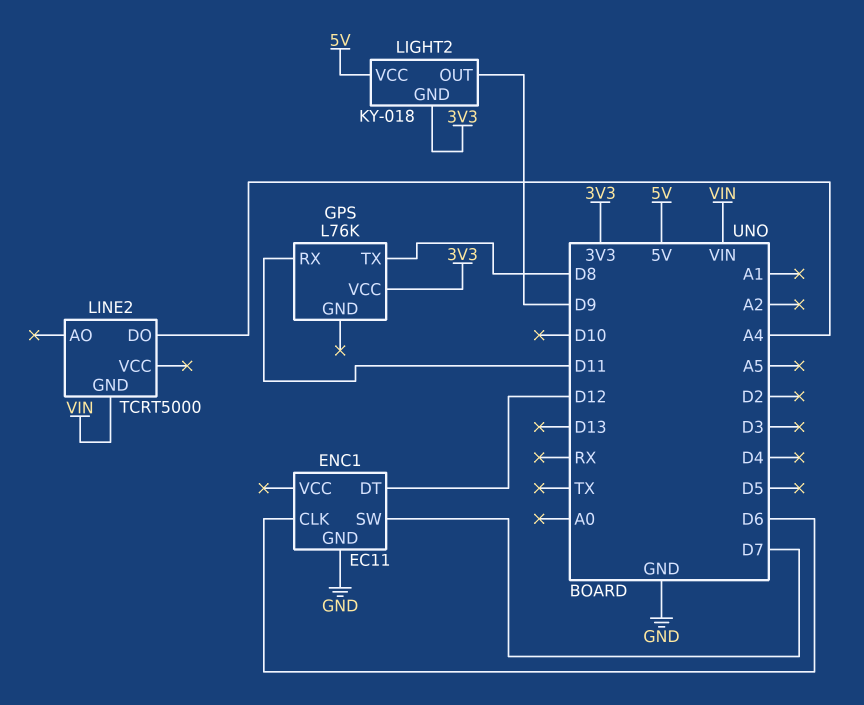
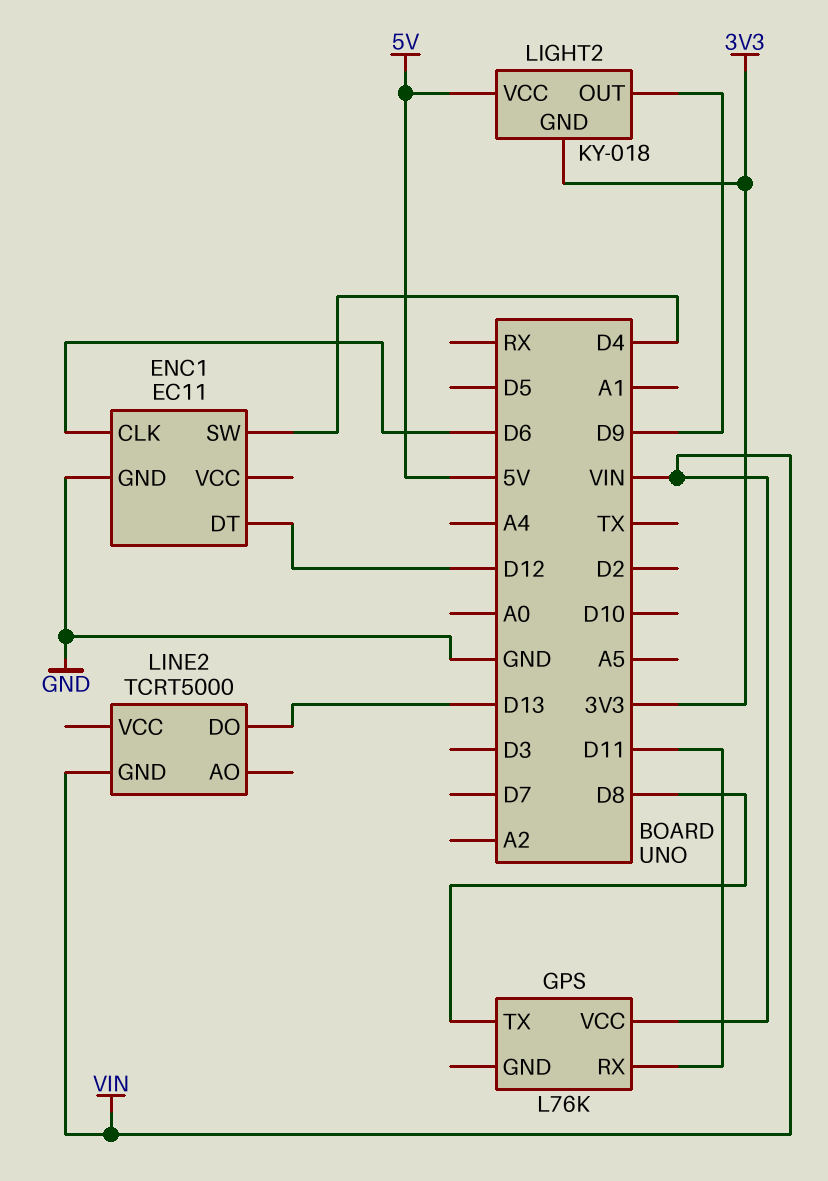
ENC1 pin SW: D7 -> D4
GPS pin VCC: 3V3 -> VIN
LINE2 pin DO: A4 -> D13

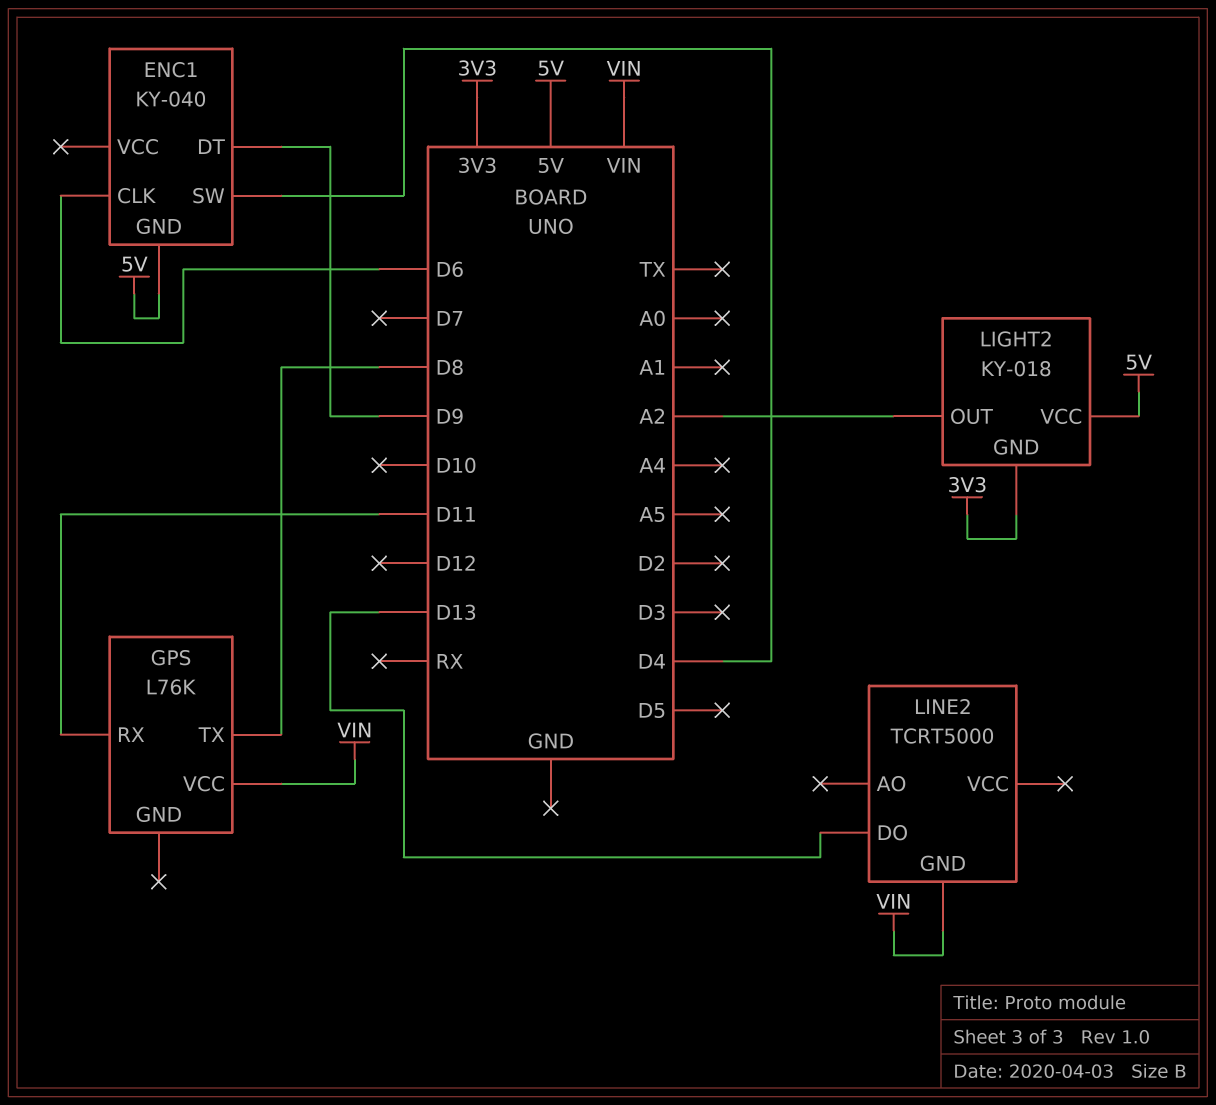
ENC1: EC11 -> KY-040
ENC1 pin DT: D12 -> D9
ENC1 pin GND: GND -> 5V
LIGHT2 pin OUT: D9 -> A2

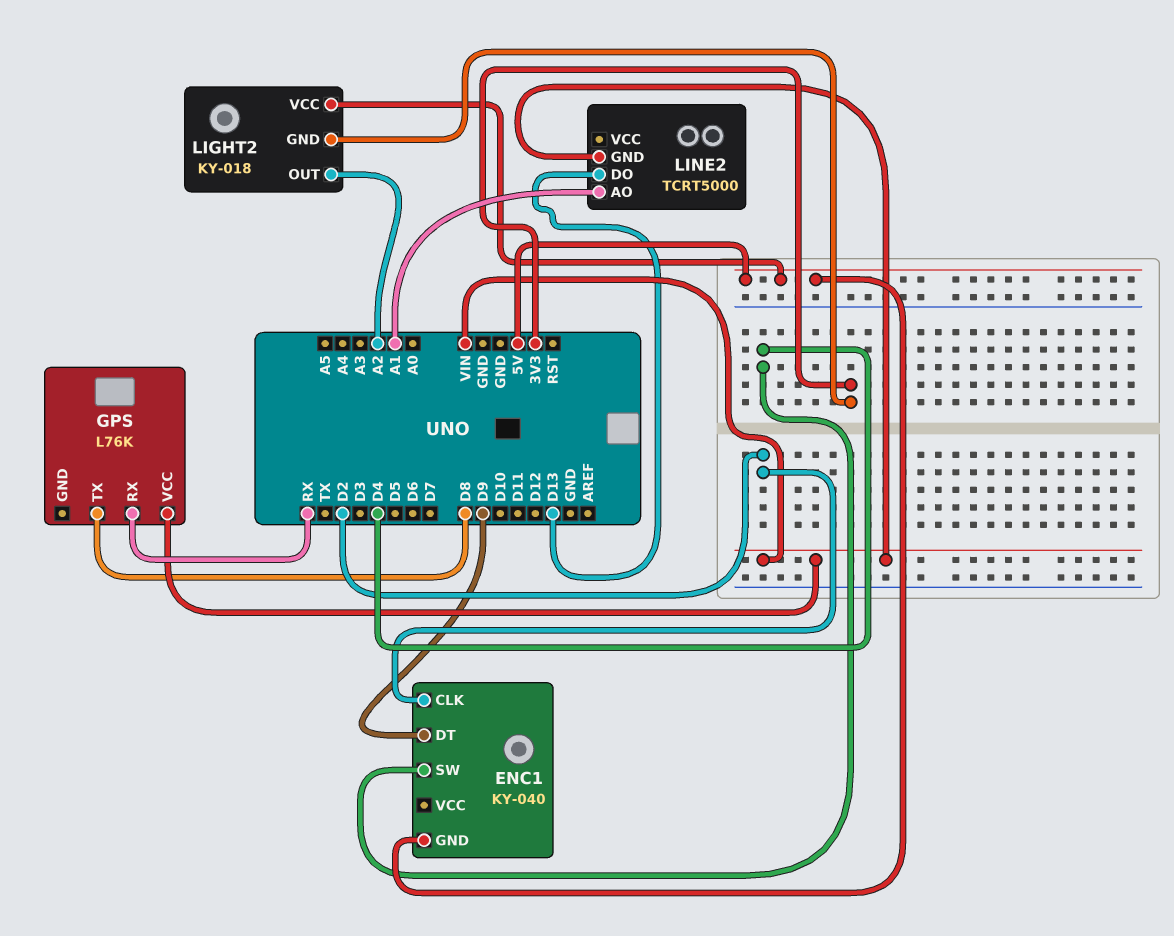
ENC1 pin CLK: D6 -> D2
GPS pin RX: D11 -> RX
LINE2 pin AO: none -> A1

